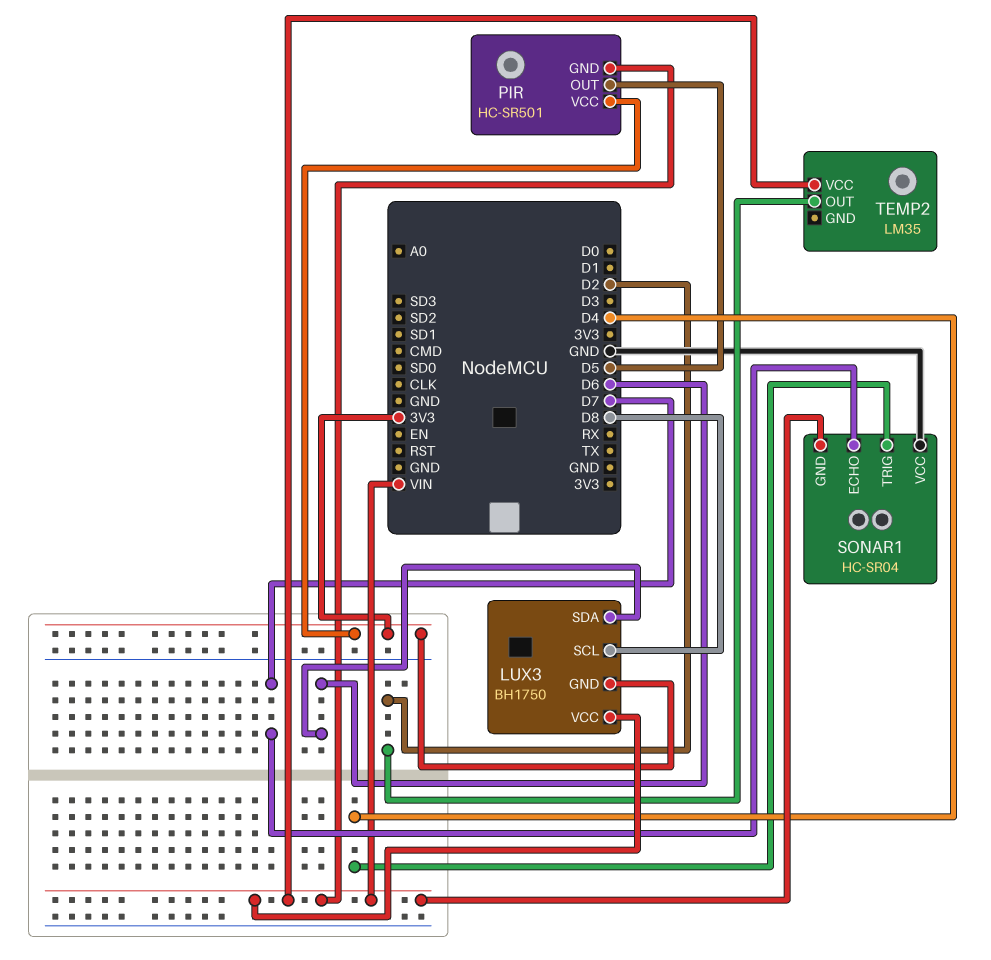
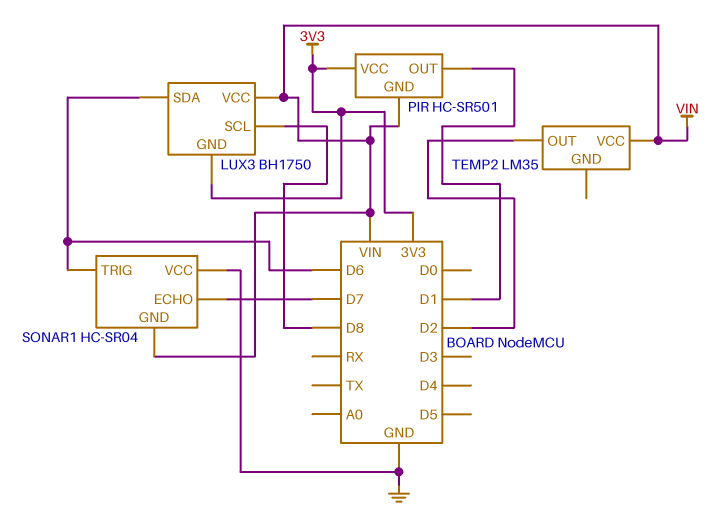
PIR pin OUT: D5 -> D1
SONAR1 pin TRIG: D4 -> D6

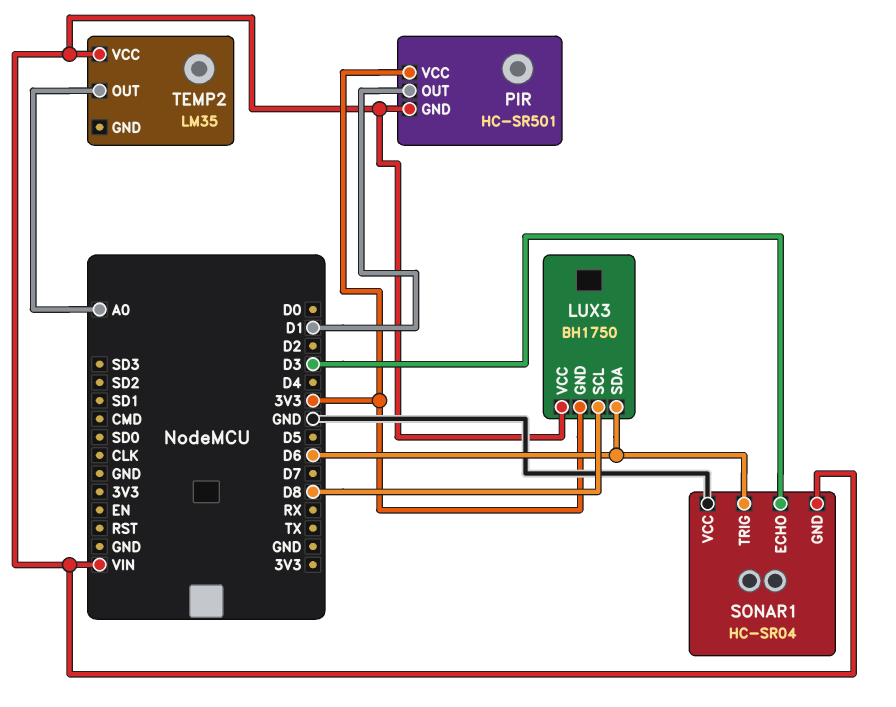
SONAR1 pin ECHO: D7 -> D3
TEMP2 pin OUT: D2 -> A0

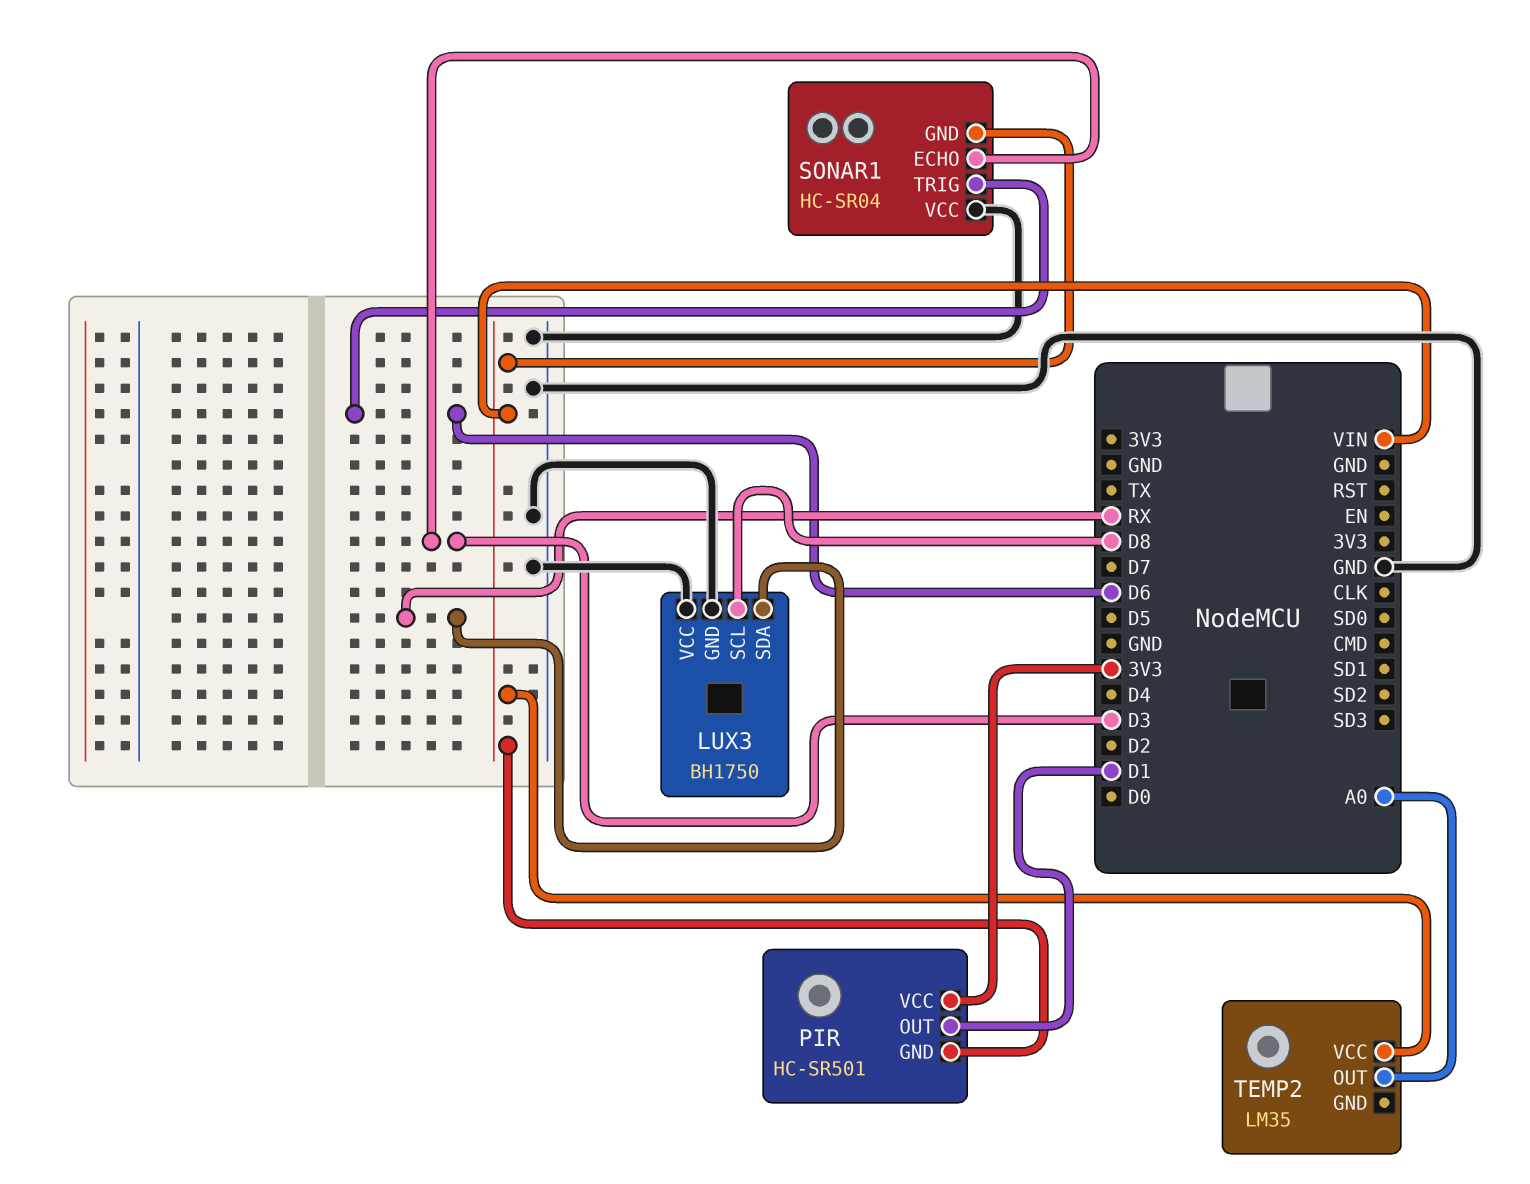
LUX3 pin GND: 3V3 -> GND
LUX3 pin SDA: D6 -> RX
LUX3 pin VCC: VIN -> GND

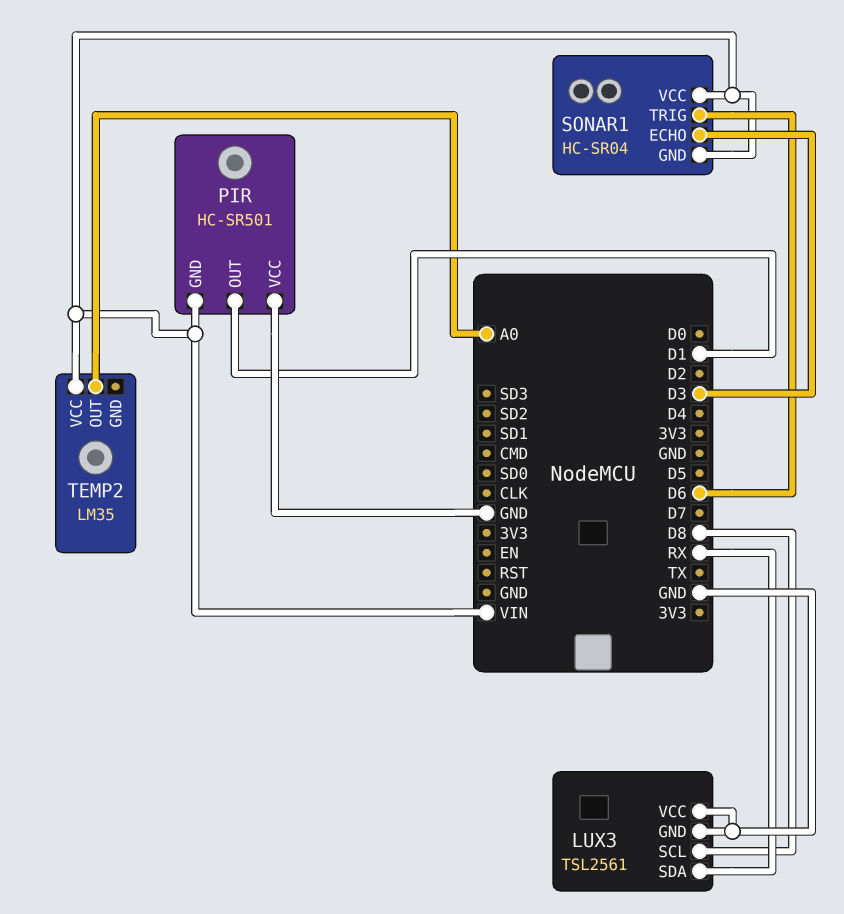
LUX3: BH1750 -> TSL2561
PIR pin VCC: 3V3 -> GND
SONAR1 pin VCC: GND -> VIN

